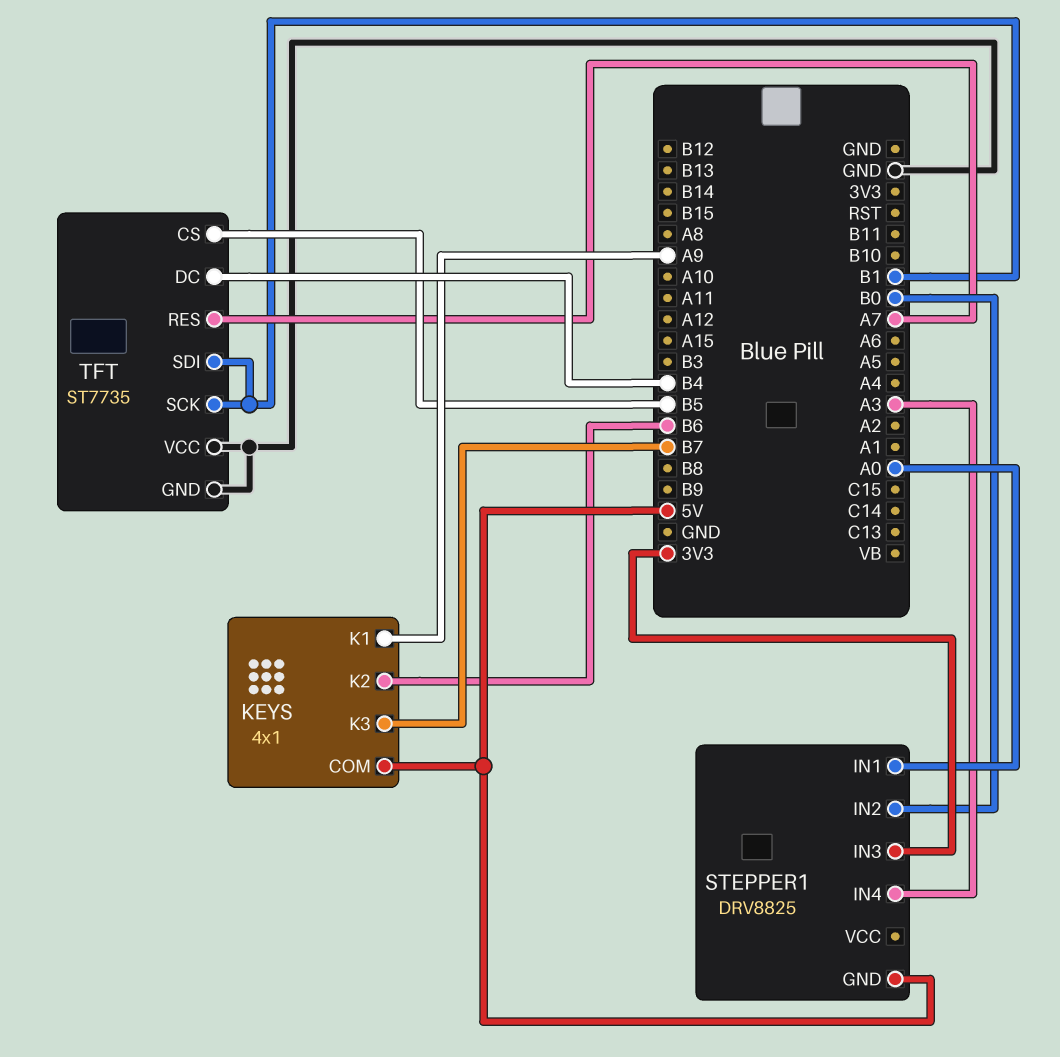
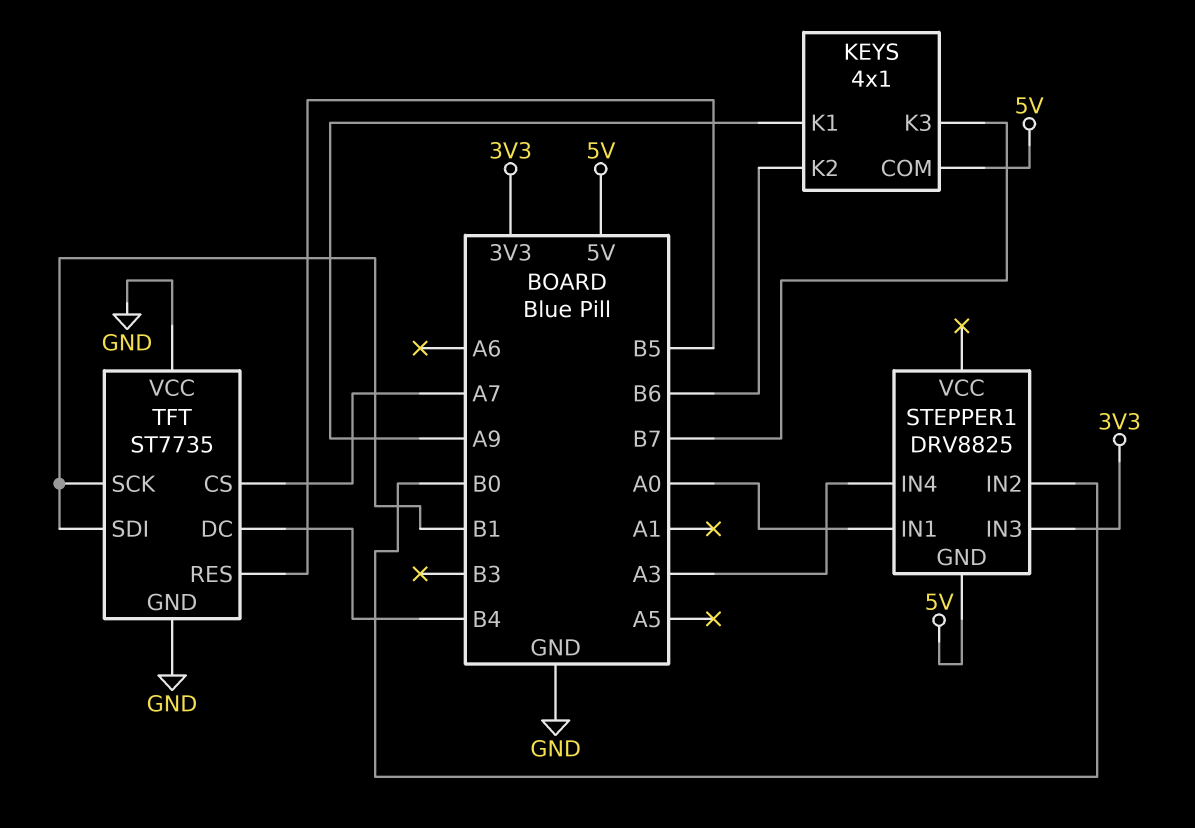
TFT pin CS: B5 -> A7
TFT pin RES: A7 -> B5

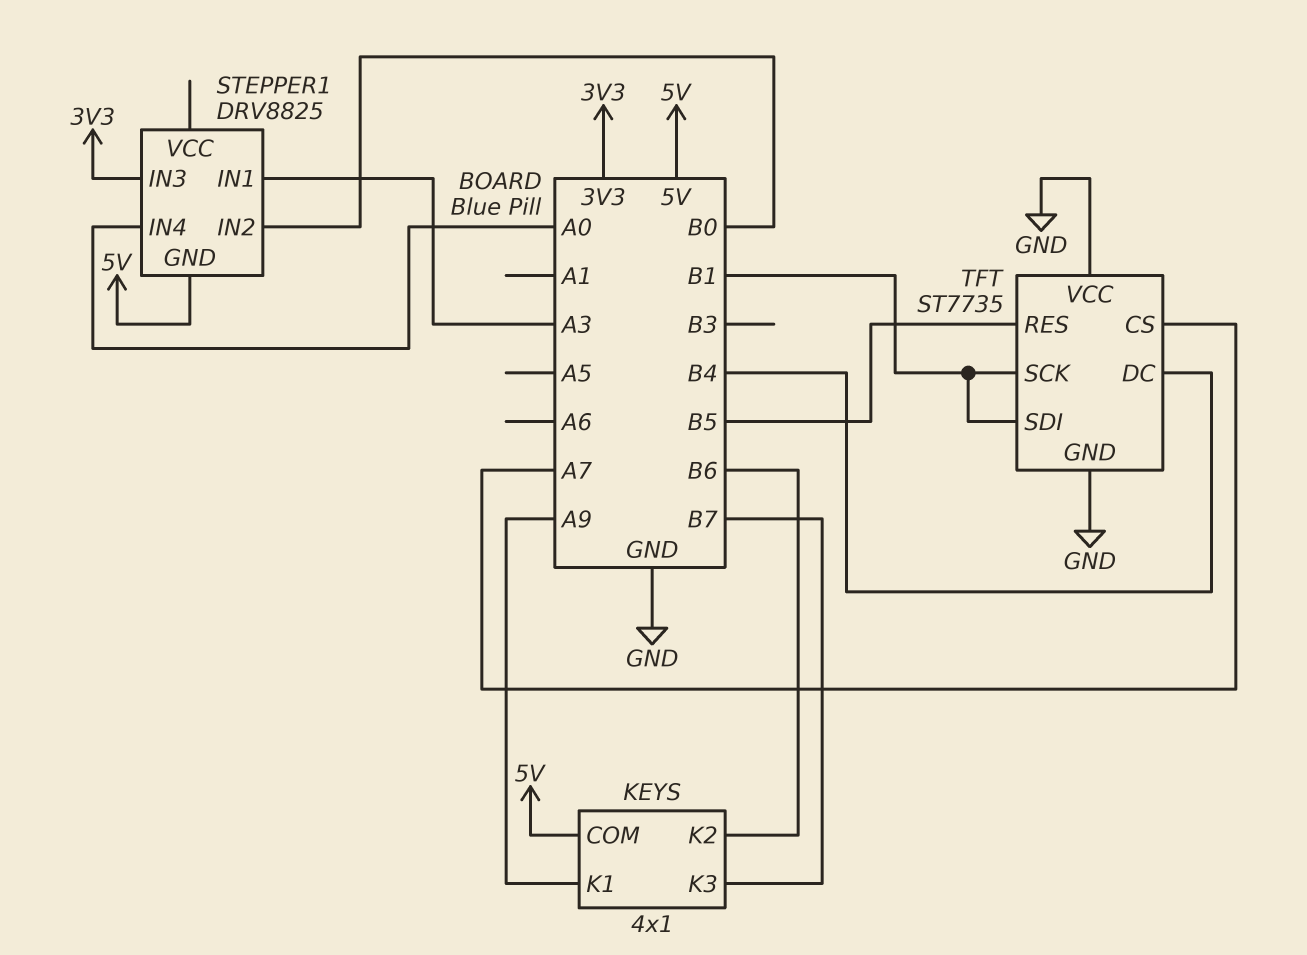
STEPPER1 pin IN1: A0 -> A3
STEPPER1 pin IN4: A3 -> A0

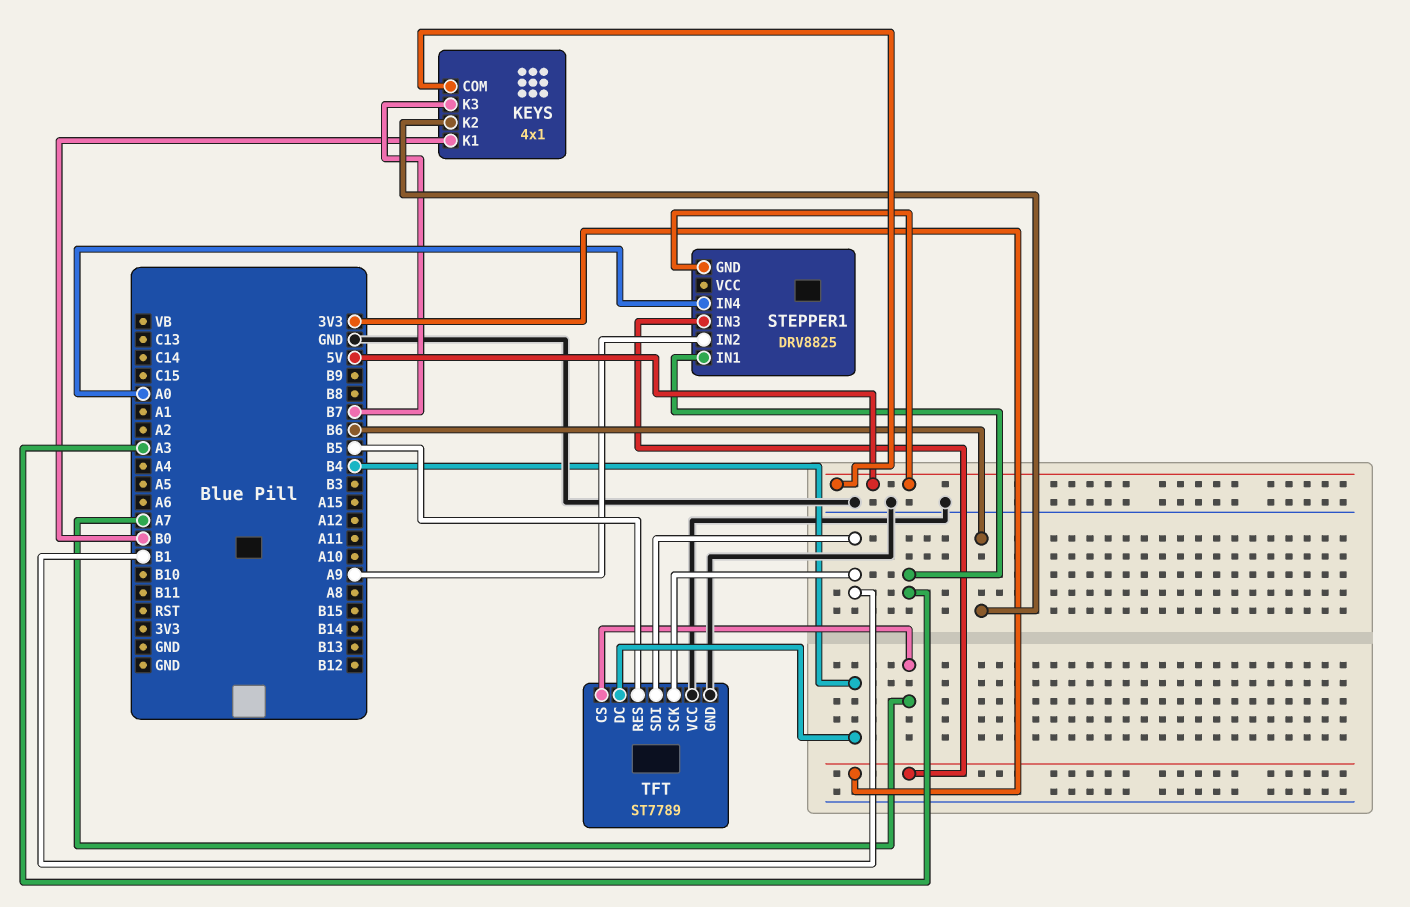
KEYS pin K1: A9 -> B0
STEPPER1 pin IN2: B0 -> A9
TFT: ST7735 -> ST7789

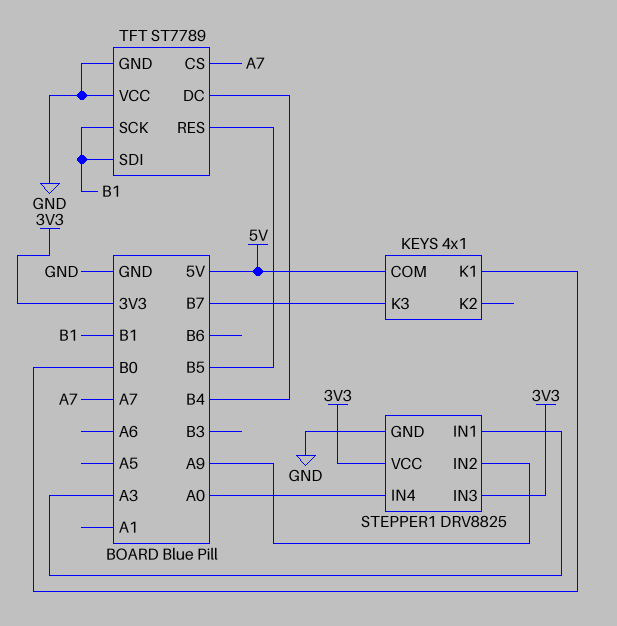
KEYS pin K2: B6 -> none
STEPPER1 pin GND: 5V -> GND
STEPPER1 pin VCC: none -> 3V3

